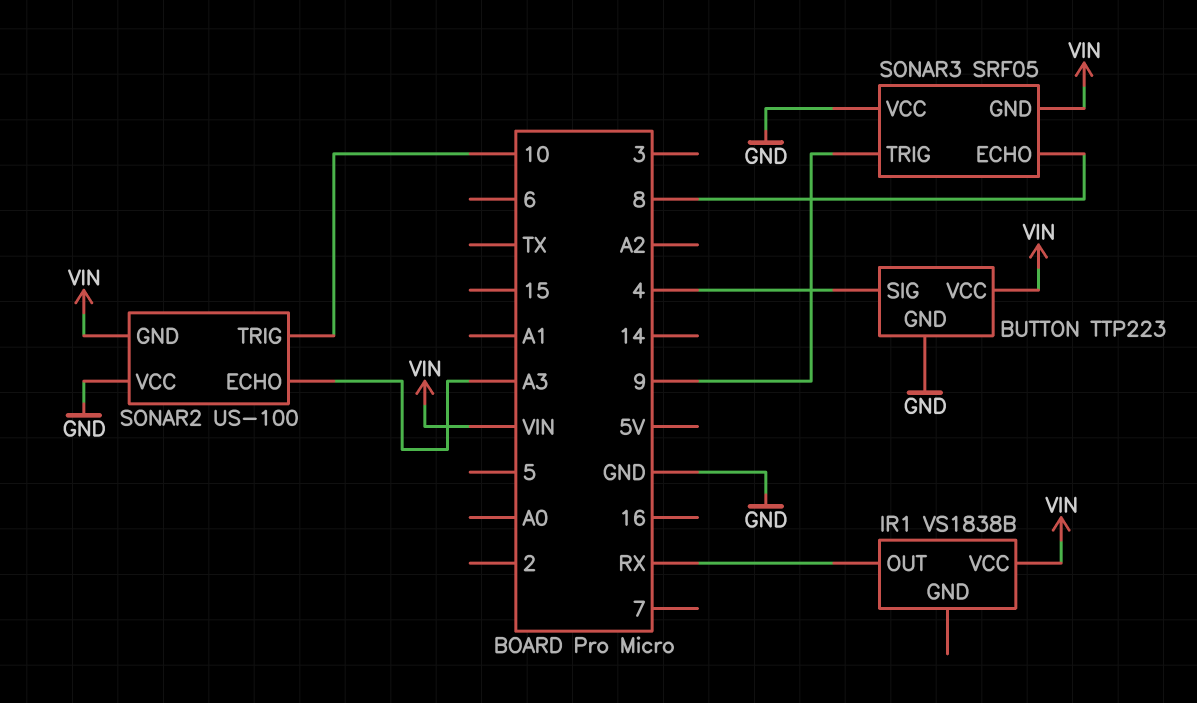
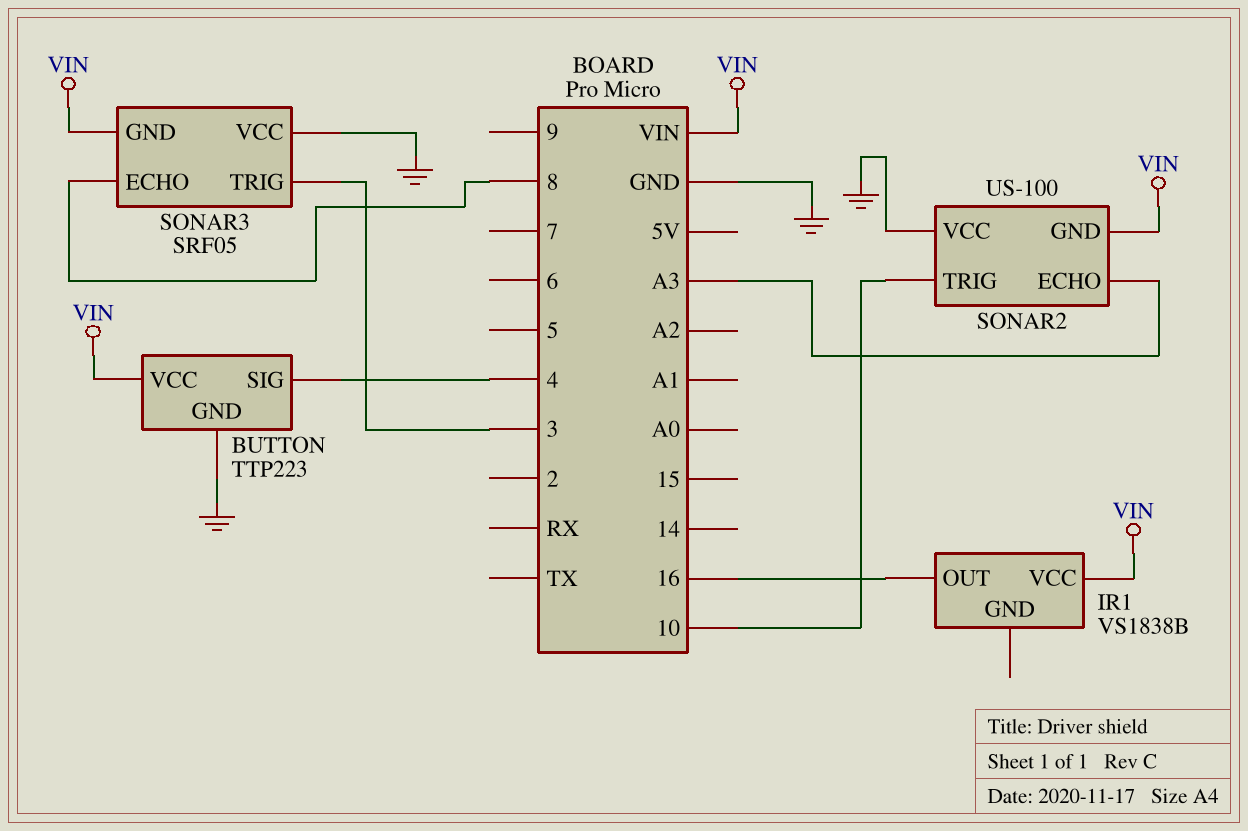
IR1 pin OUT: RX -> 16
SONAR3 pin TRIG: 9 -> 3

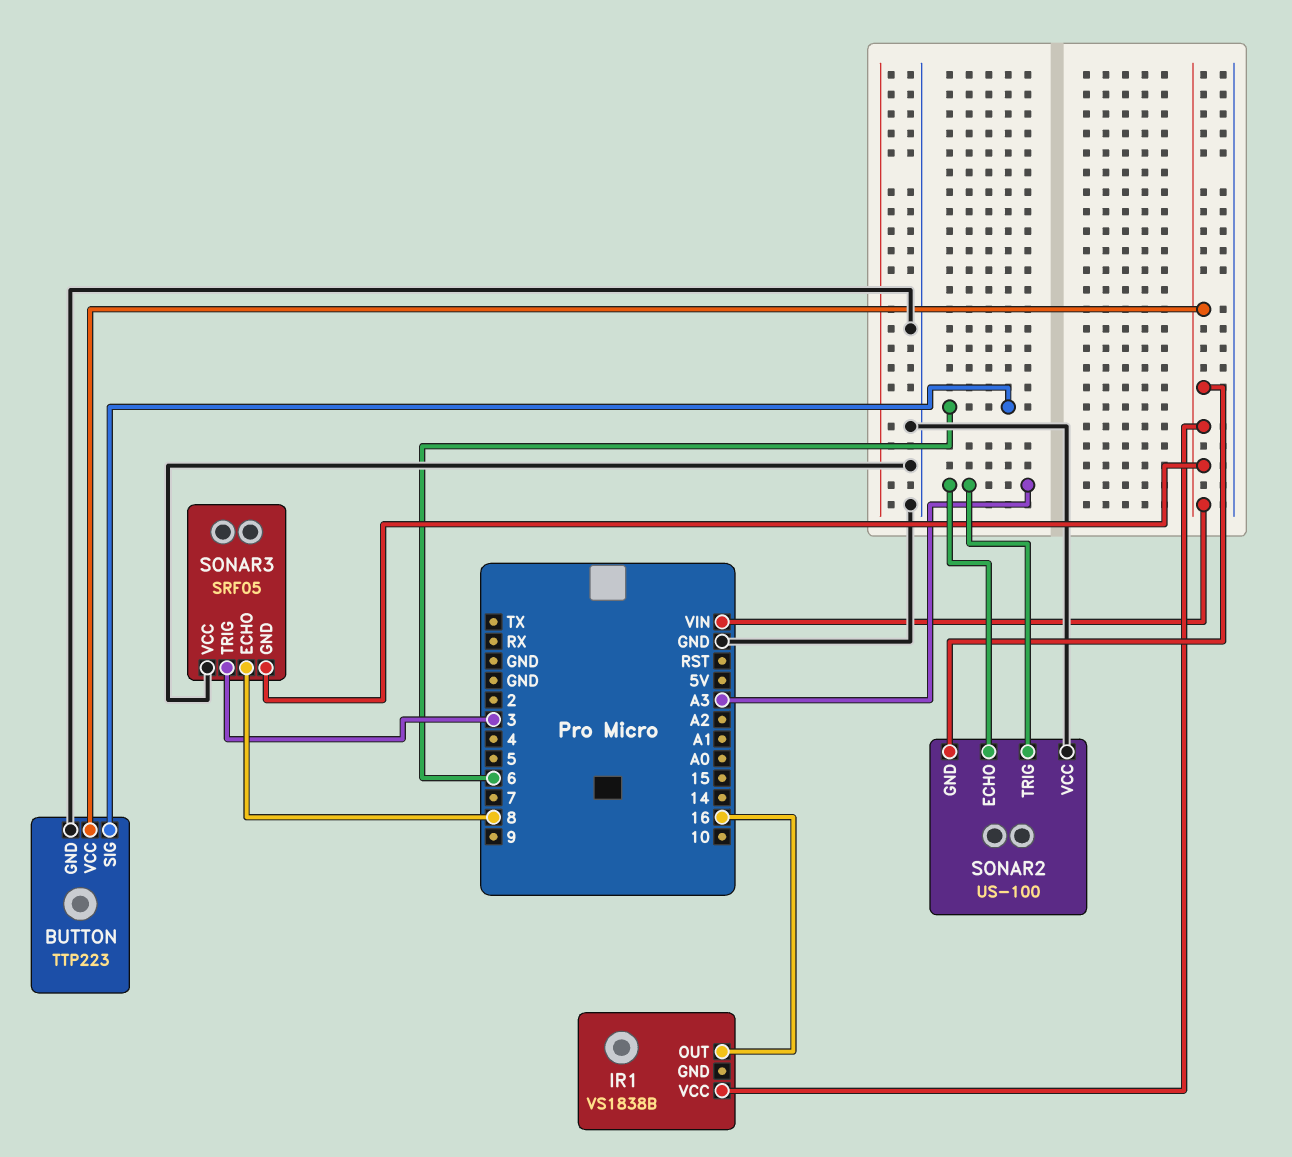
BUTTON pin SIG: 4 -> 6
SONAR2 pin TRIG: 10 -> A3

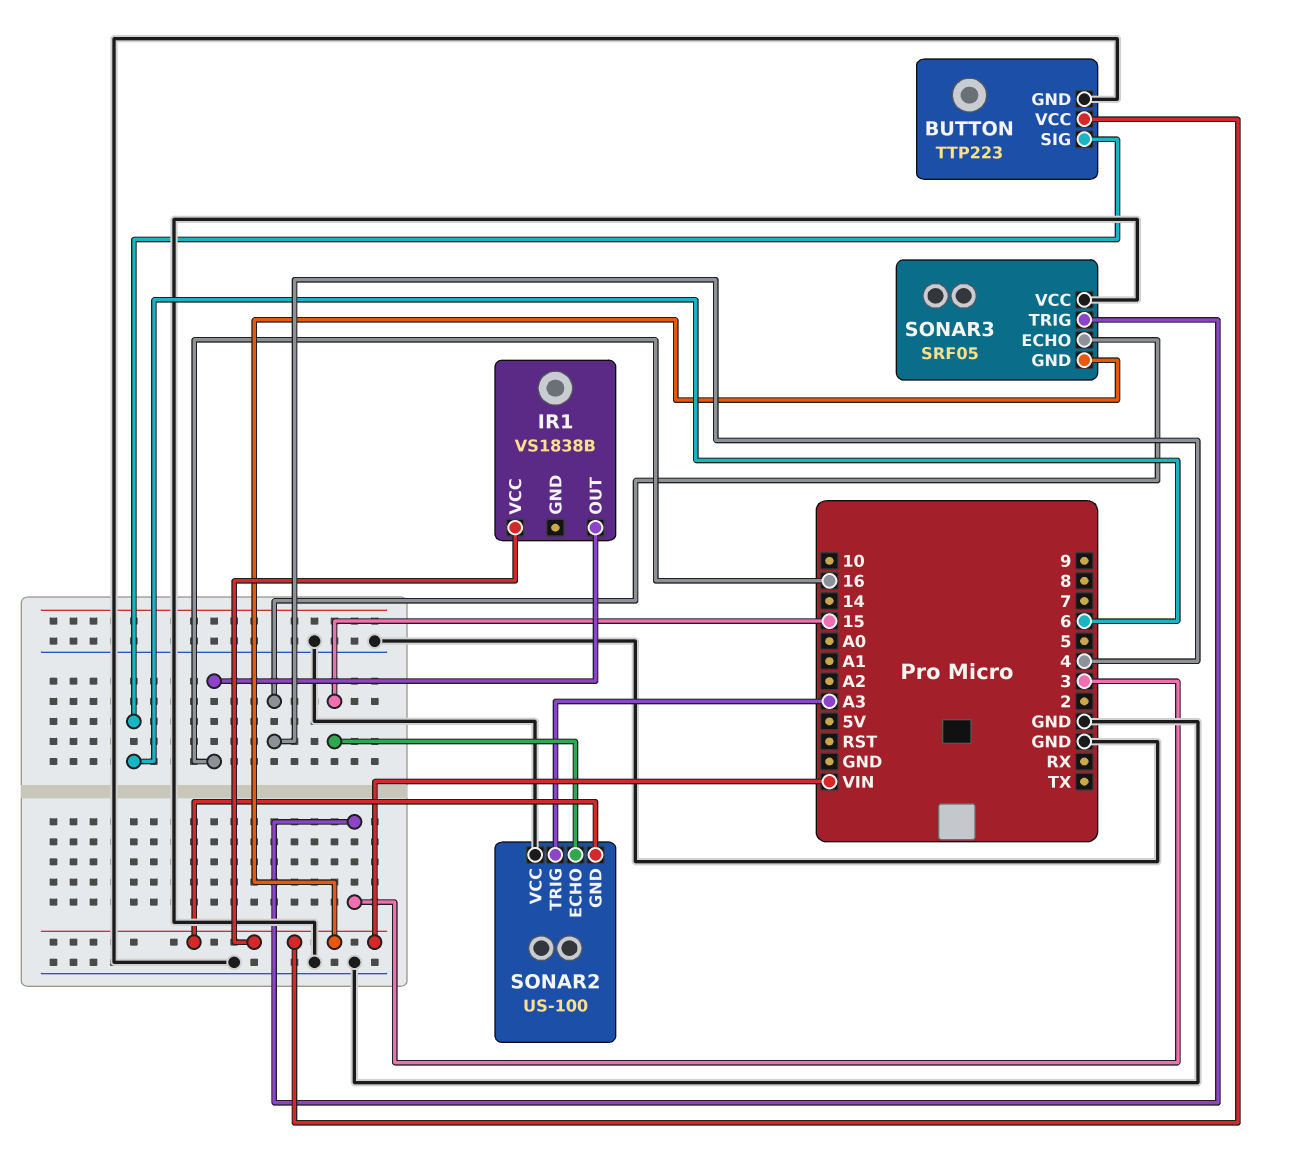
SONAR2 pin ECHO: A3 -> 15
SONAR3 pin ECHO: 8 -> 4

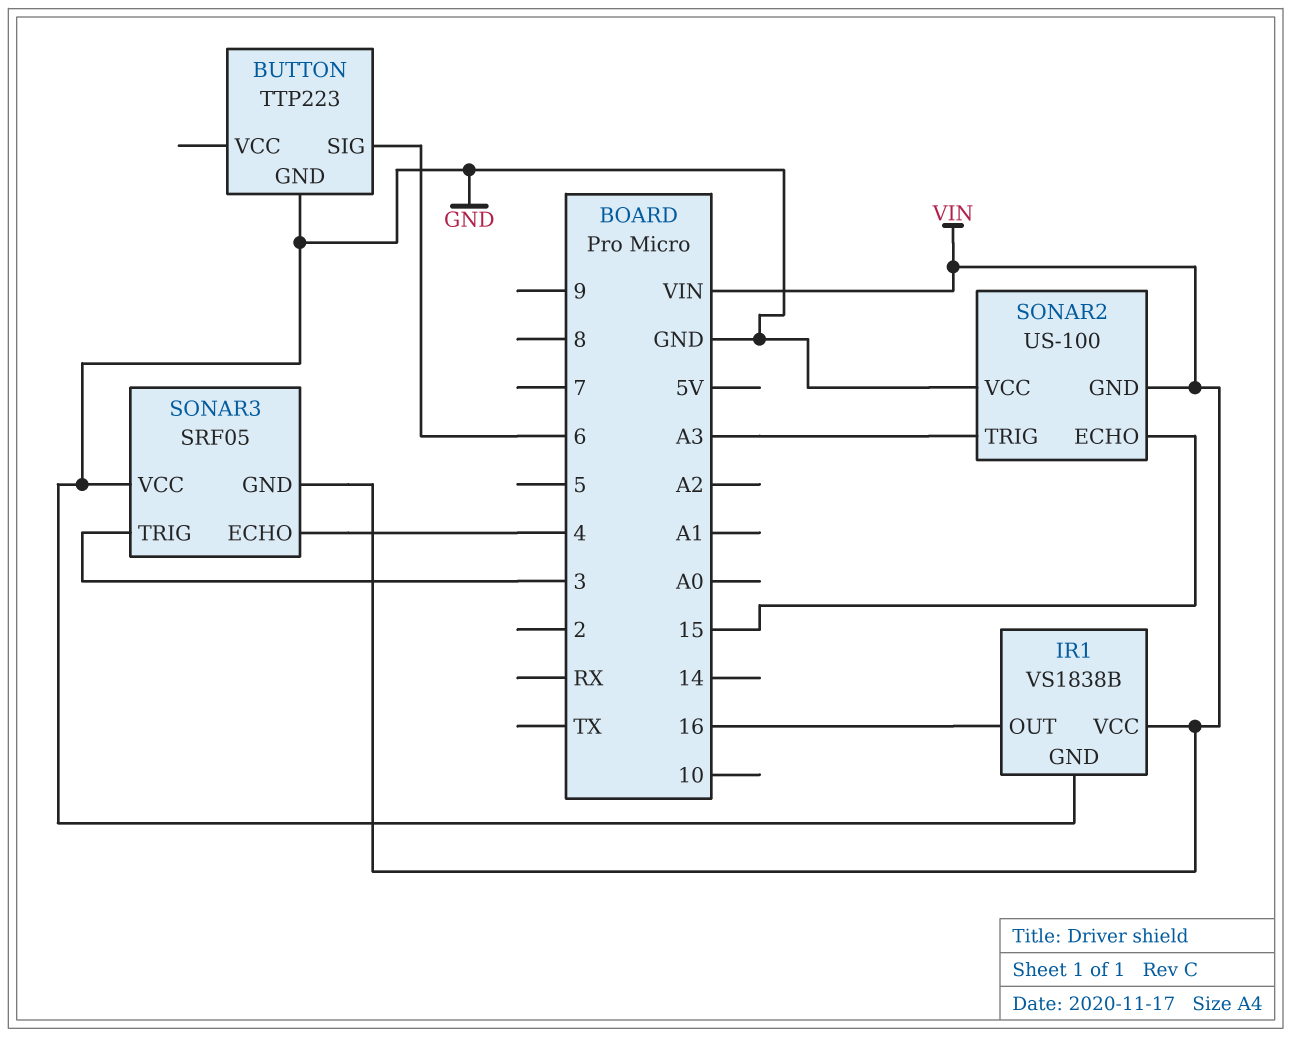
BUTTON pin VCC: VIN -> none
IR1 pin GND: none -> GND

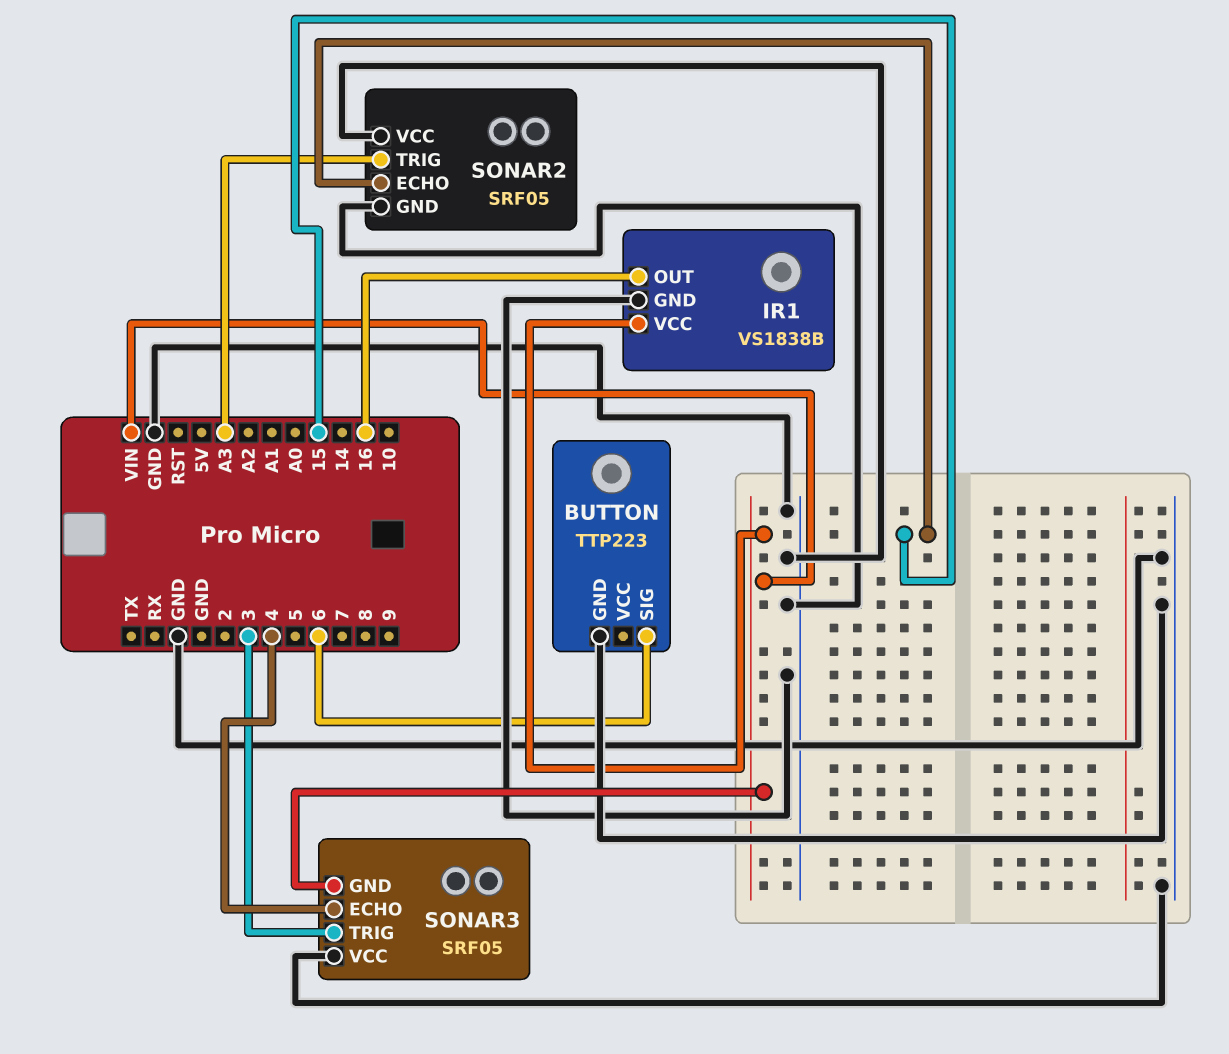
SONAR2: US-100 -> SRF05
SONAR2 pin GND: VIN -> GND

